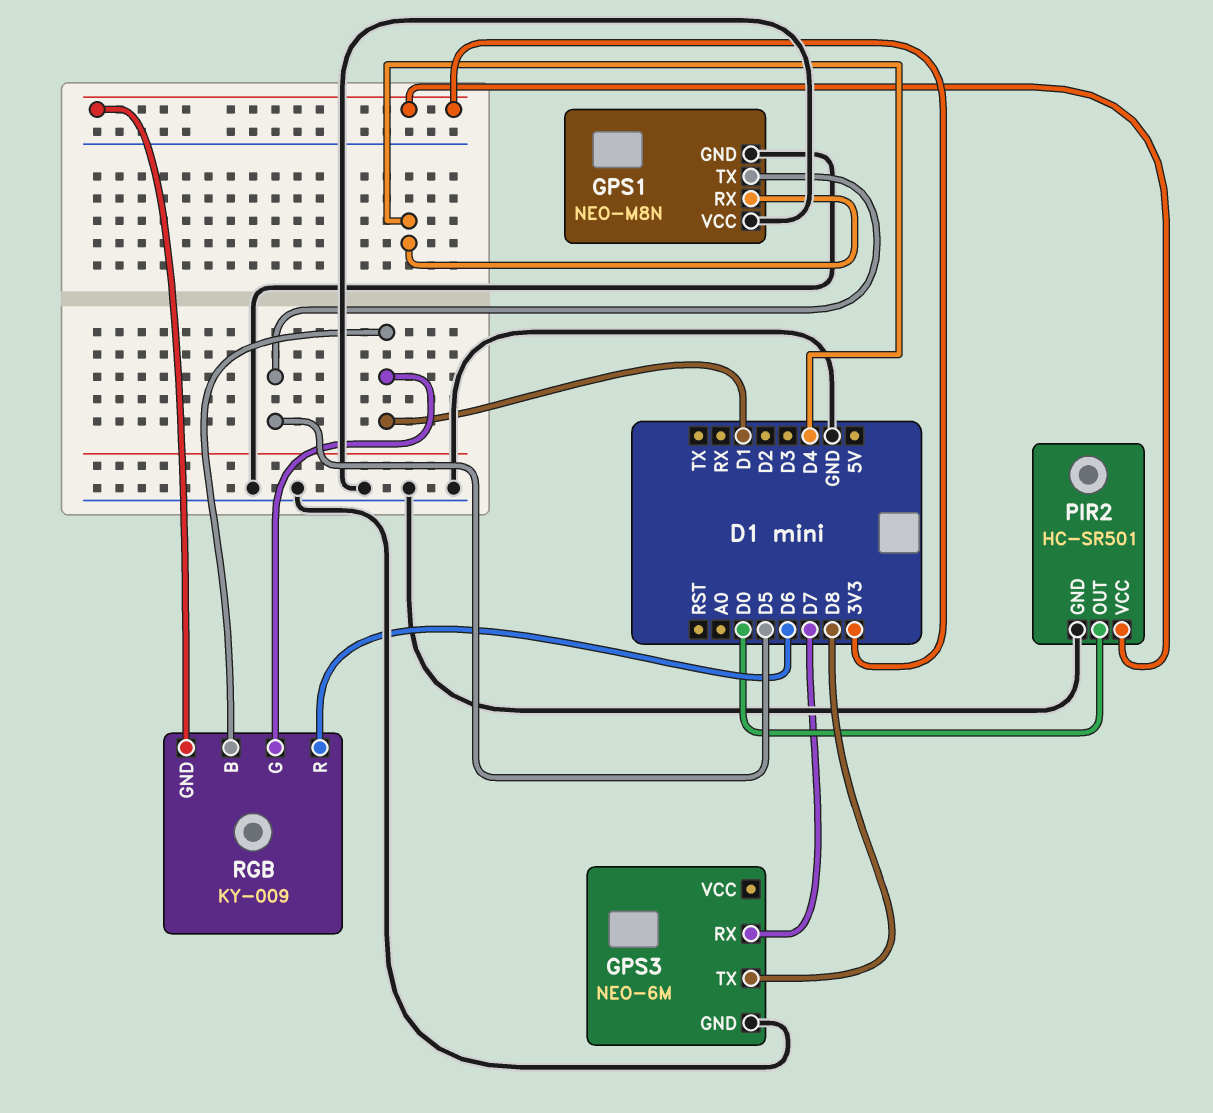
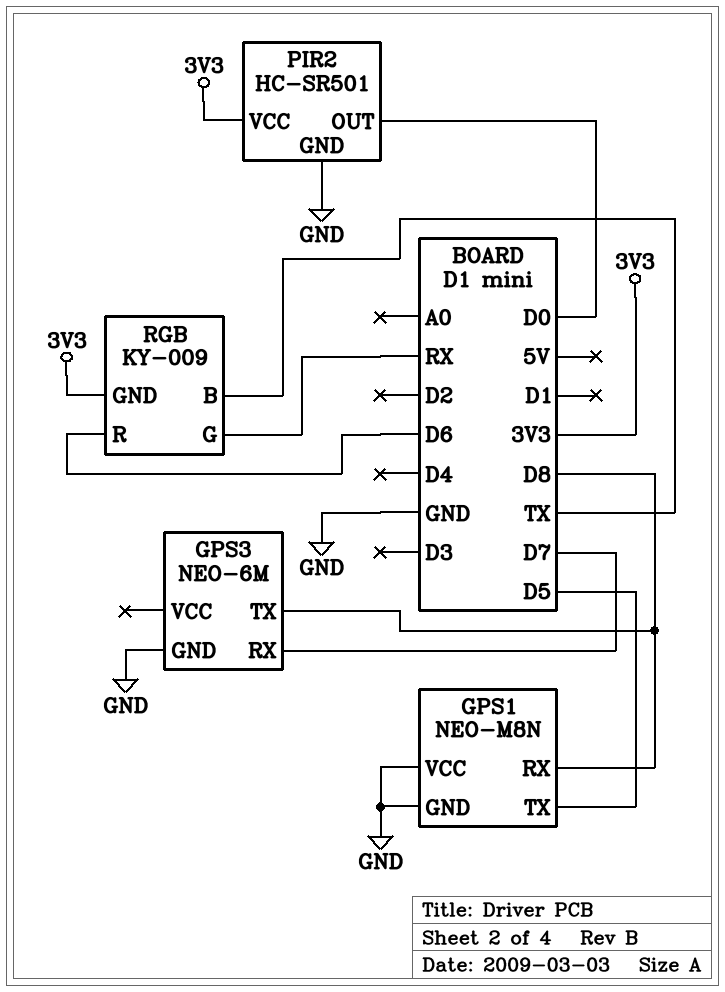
GPS1 pin RX: D4 -> D8
RGB pin B: D1 -> TX
RGB pin G: D1 -> RX

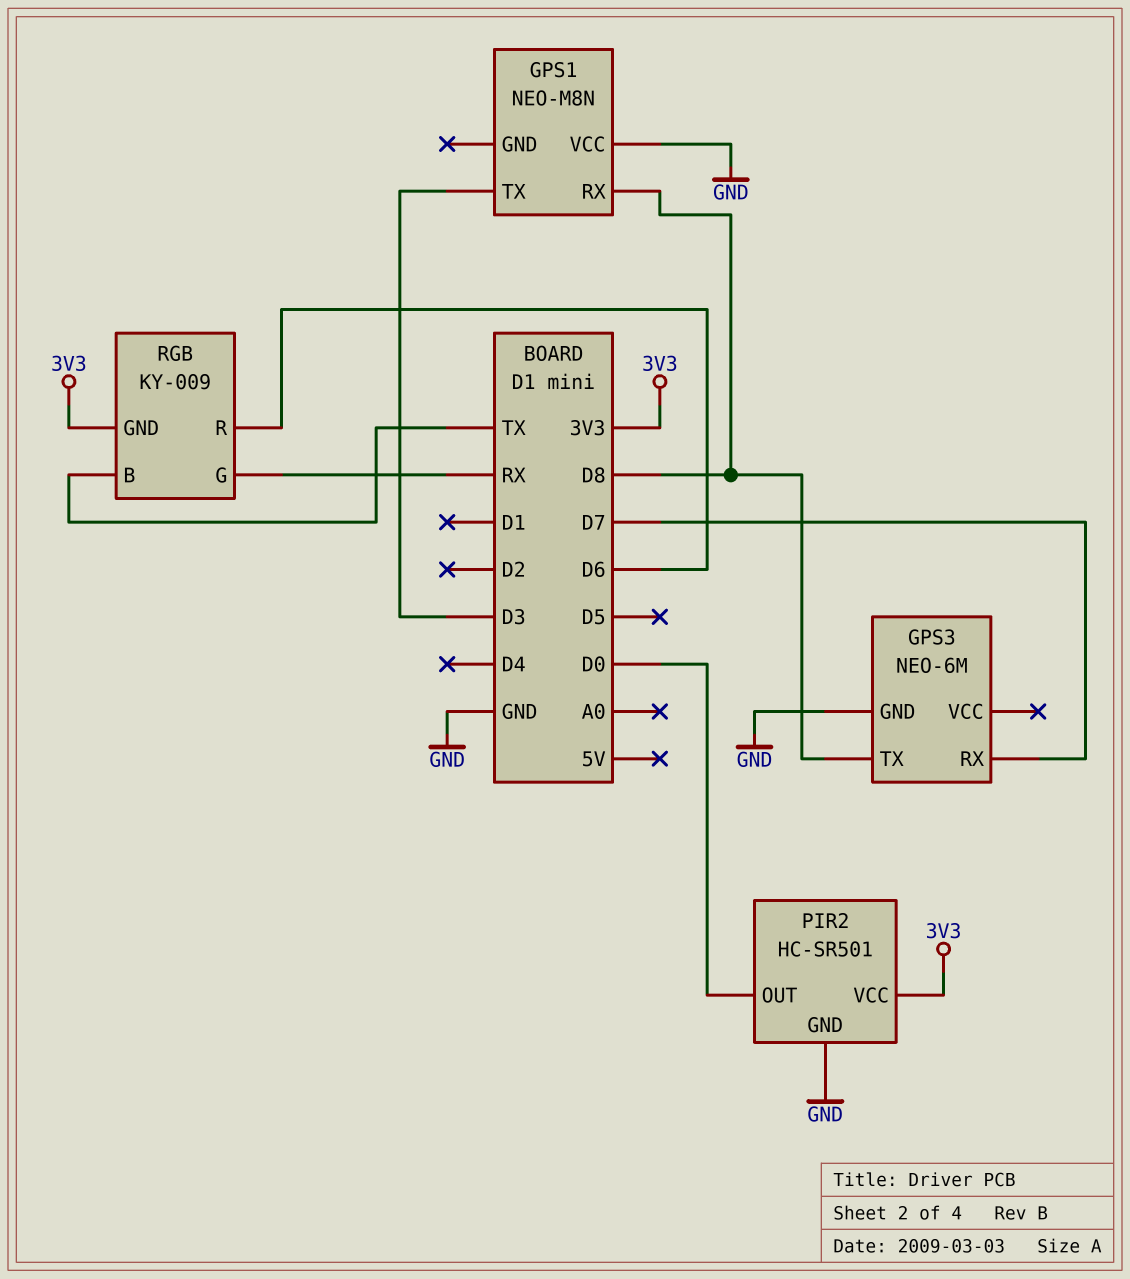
GPS1 pin GND: GND -> none
GPS1 pin TX: D5 -> D3

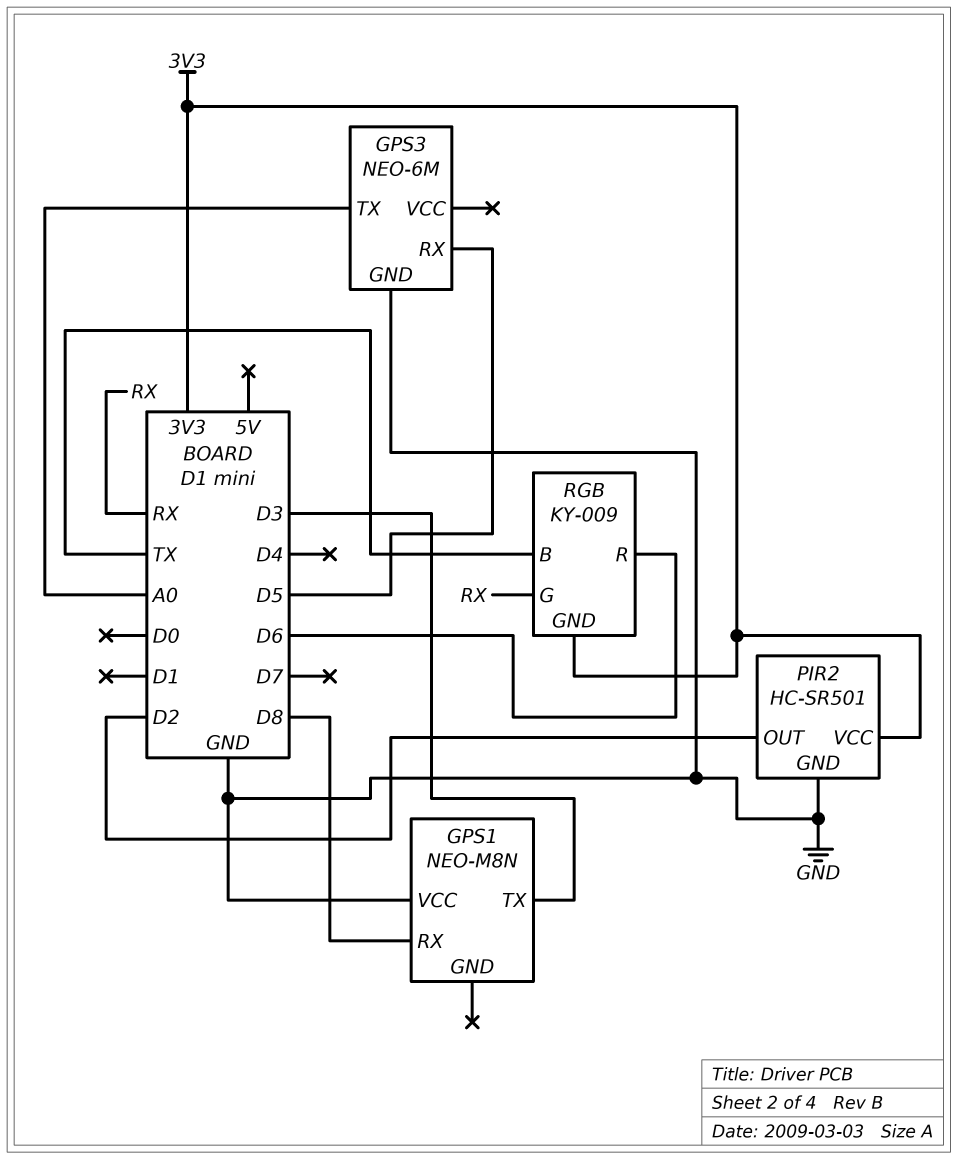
GPS3 pin RX: D7 -> D5
GPS3 pin TX: D8 -> A0
PIR2 pin OUT: D0 -> D2

